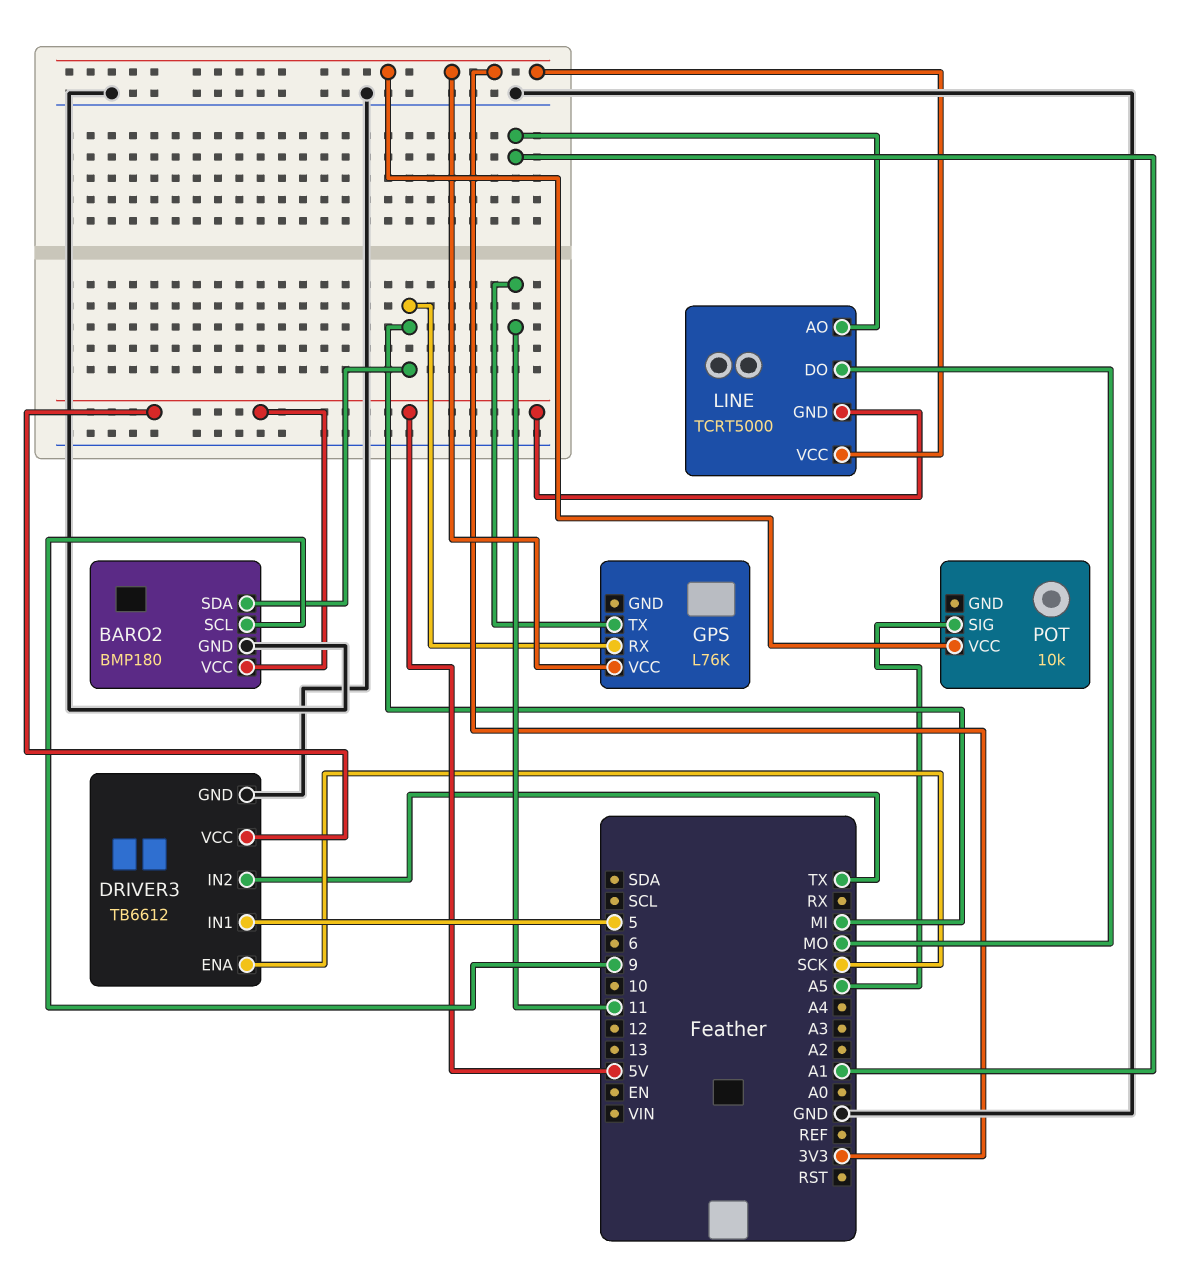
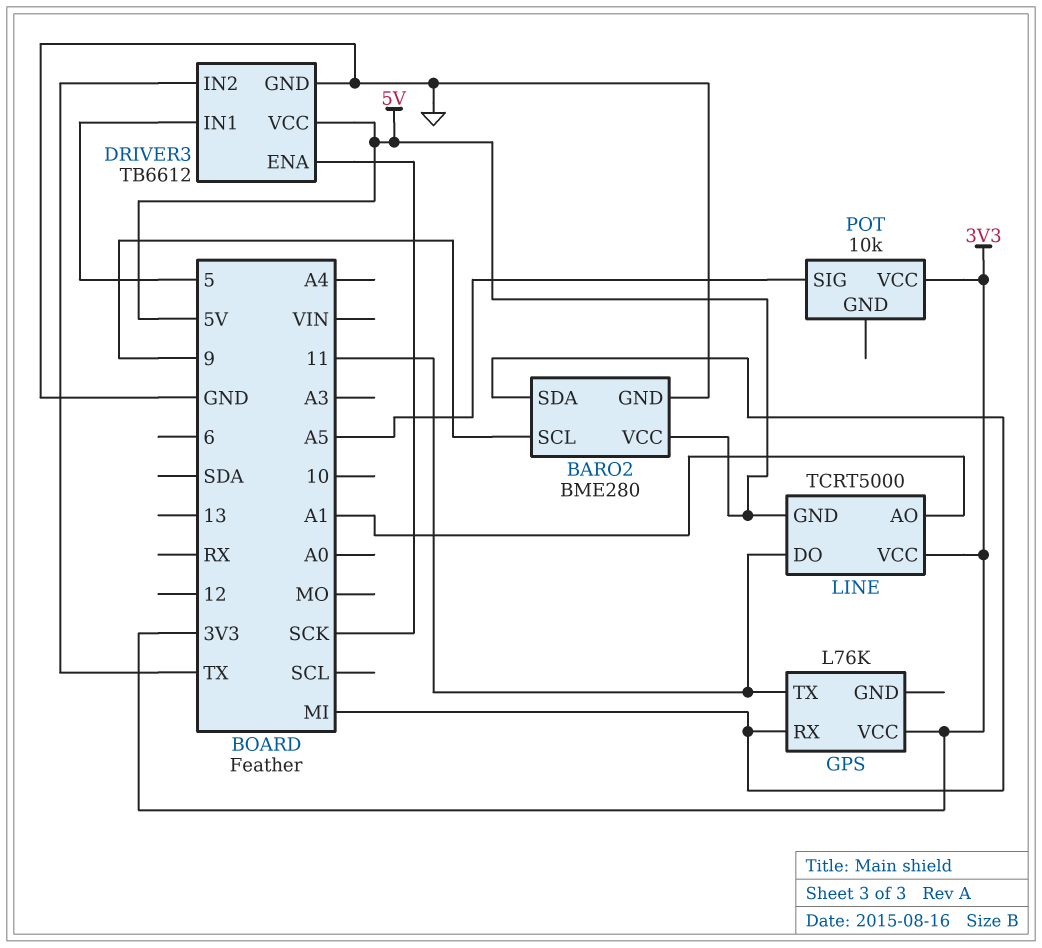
BARO2: BMP180 -> BME280
LINE pin DO: MO -> 11

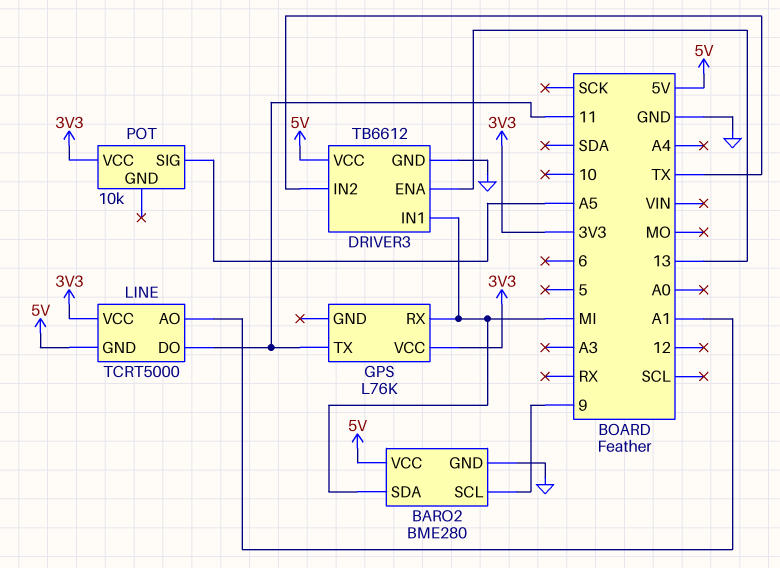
DRIVER3 pin ENA: SCK -> 13
DRIVER3 pin IN1: 5 -> MI

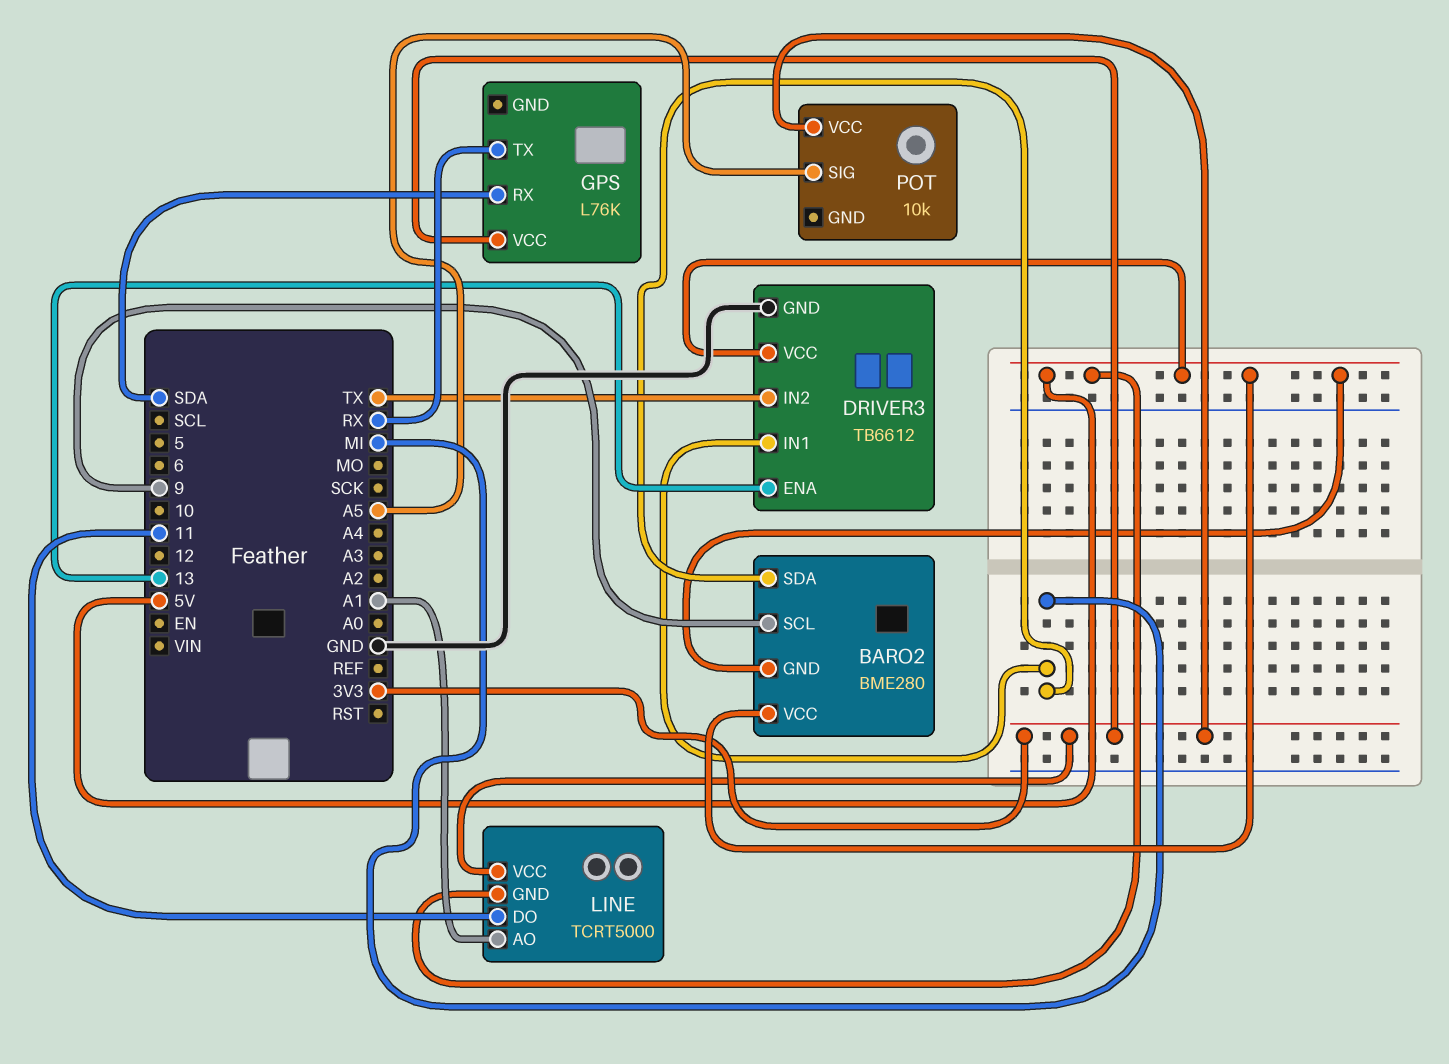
BARO2 pin GND: GND -> 5V
GPS pin RX: MI -> SDA
GPS pin TX: 11 -> RX

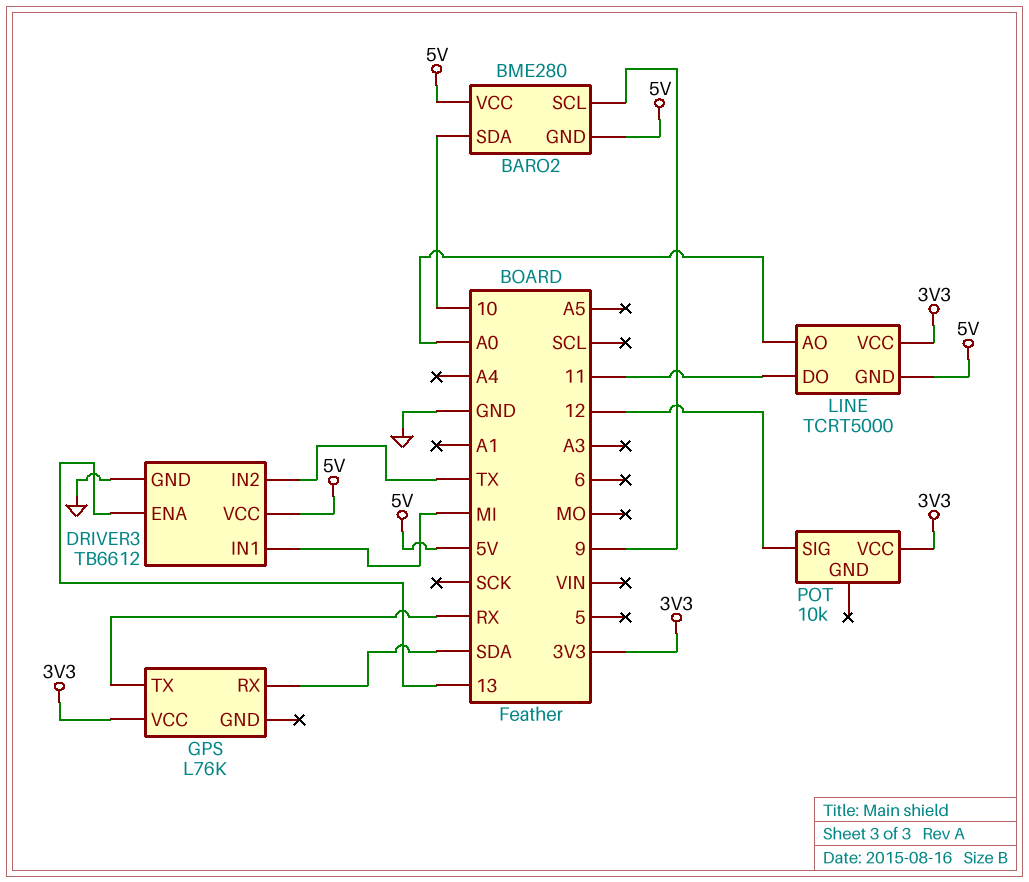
BARO2 pin SDA: MI -> 10
LINE pin AO: A1 -> A0
POT pin SIG: A5 -> 12

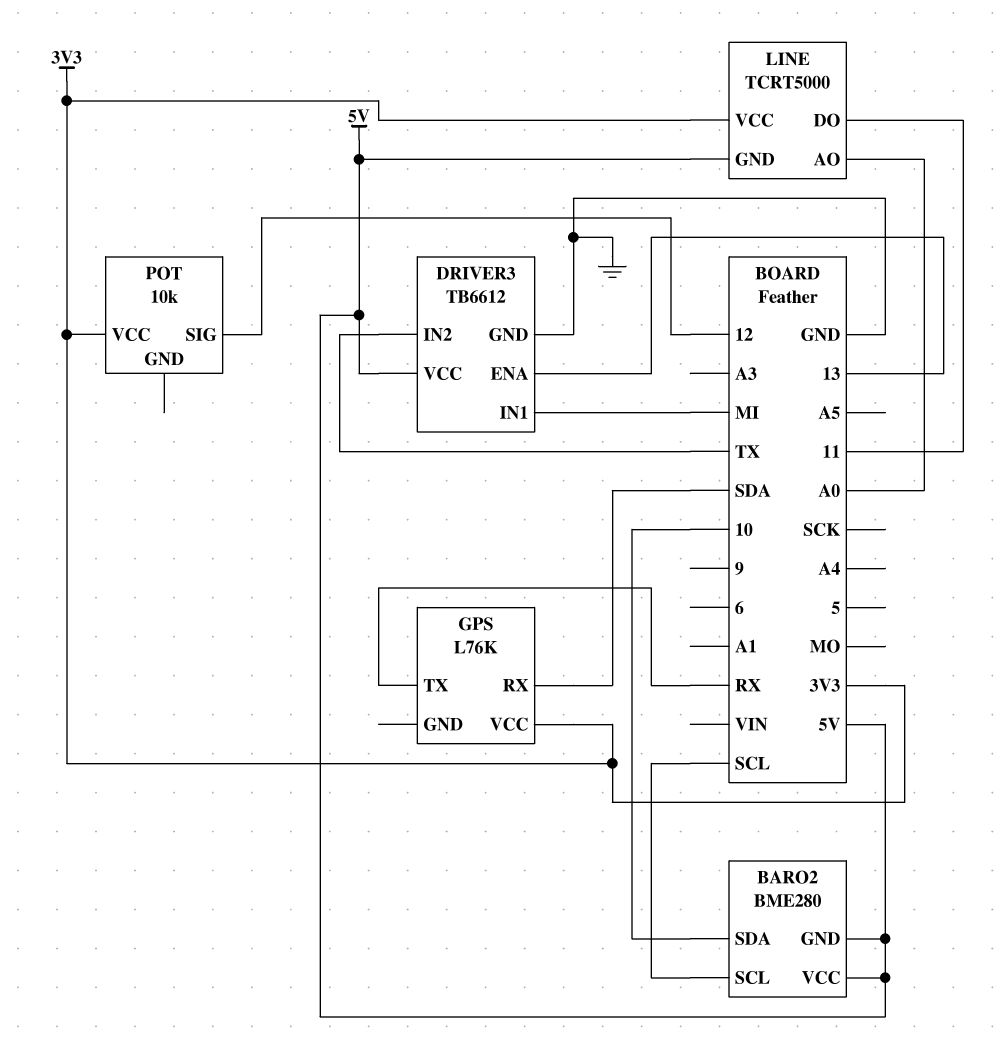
BARO2 pin SCL: 9 -> SCL

